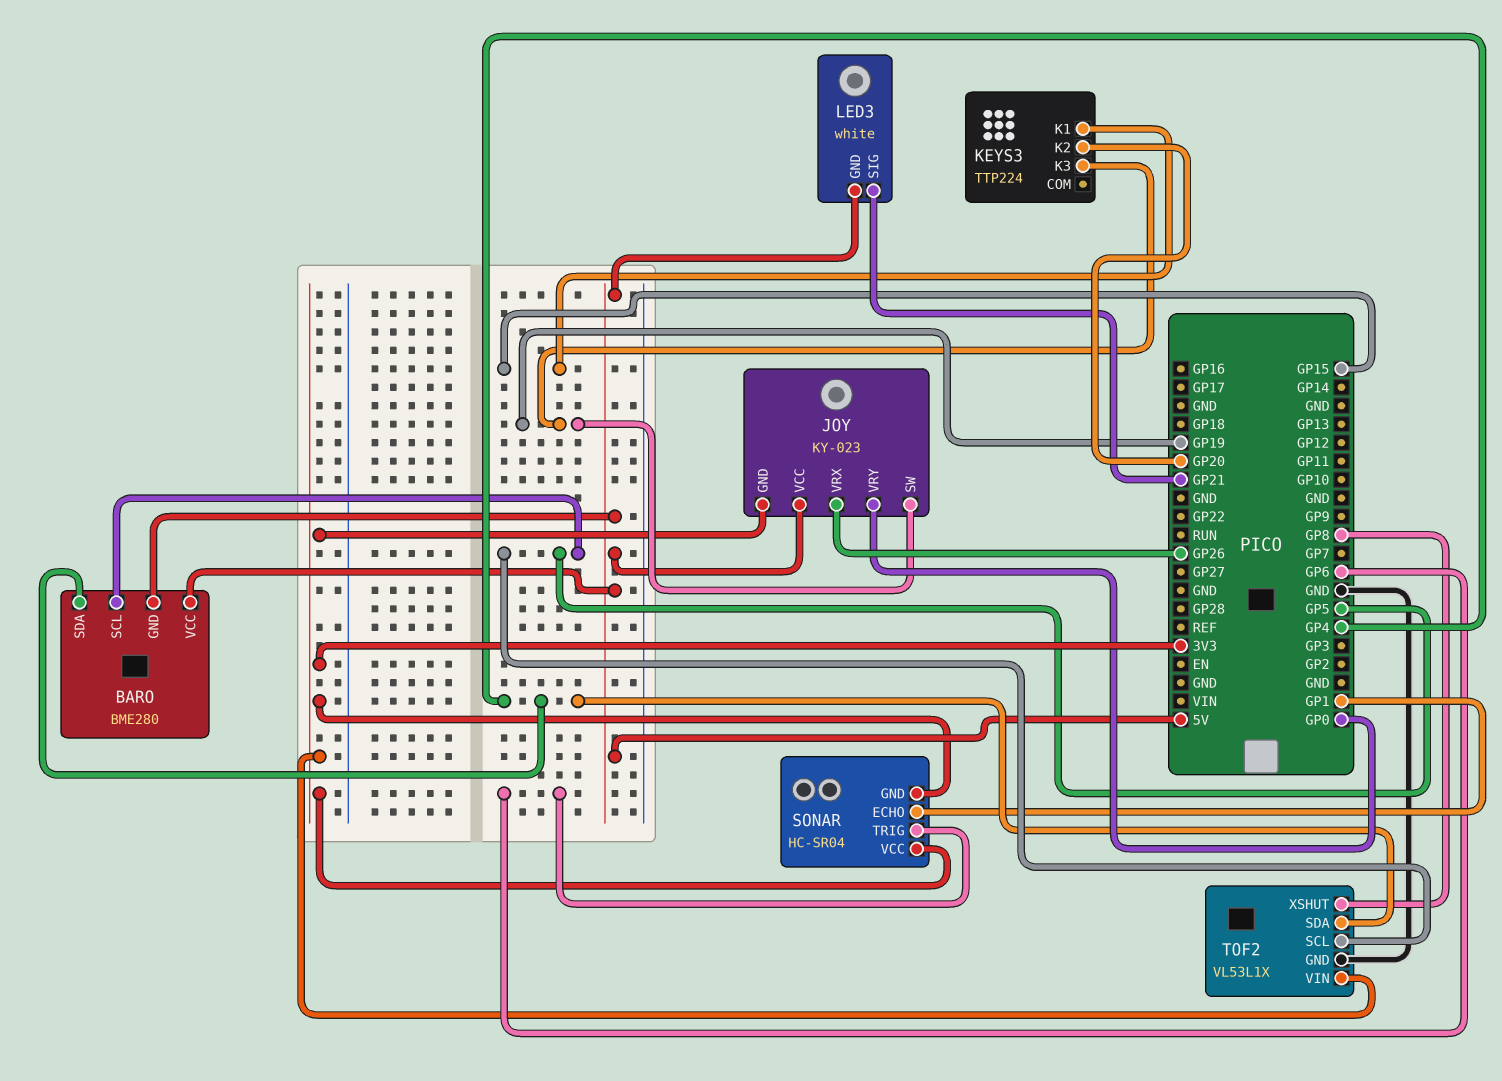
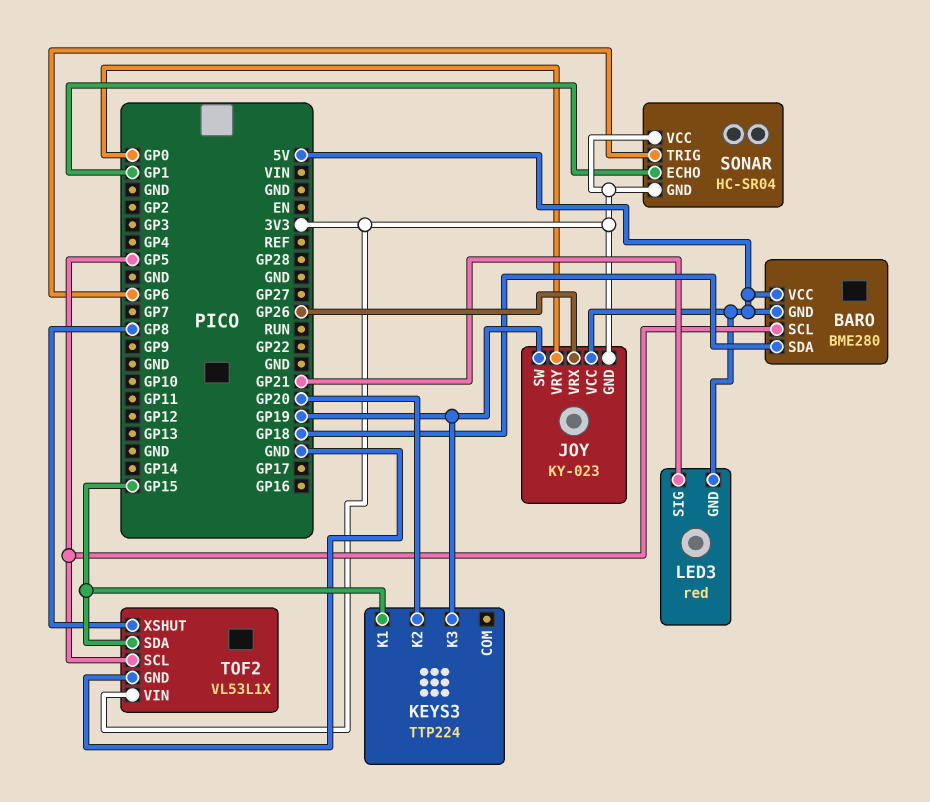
BARO pin SDA: GP4 -> GP18
LED3: white -> red
TOF2 pin SDA: GP4 -> GP15

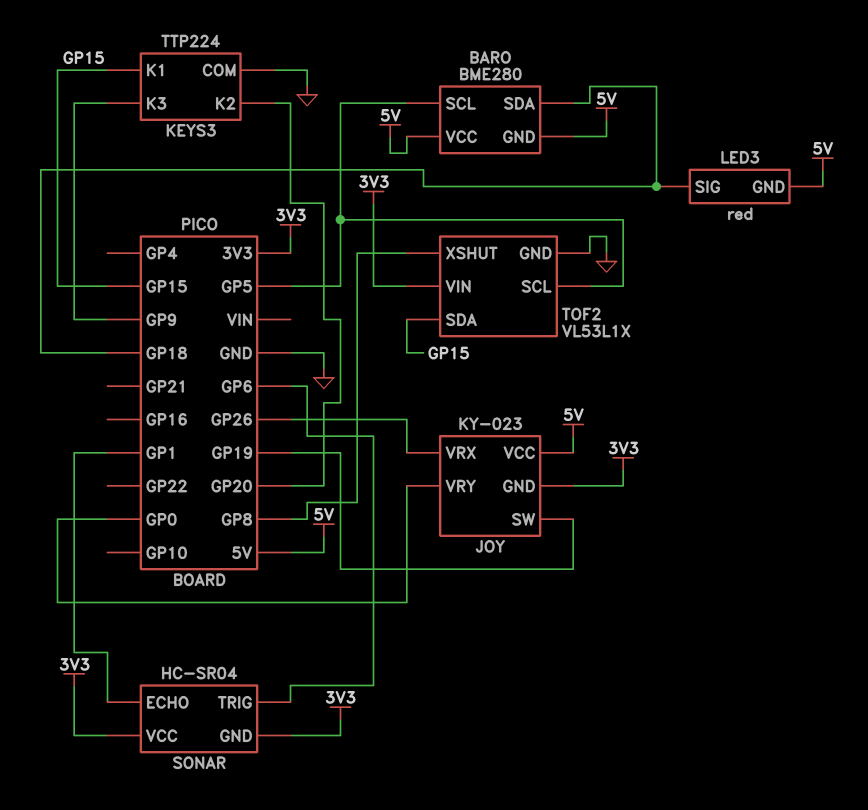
KEYS3 pin COM: none -> GND
KEYS3 pin K3: GP19 -> GP9
LED3 pin SIG: GP21 -> GP18

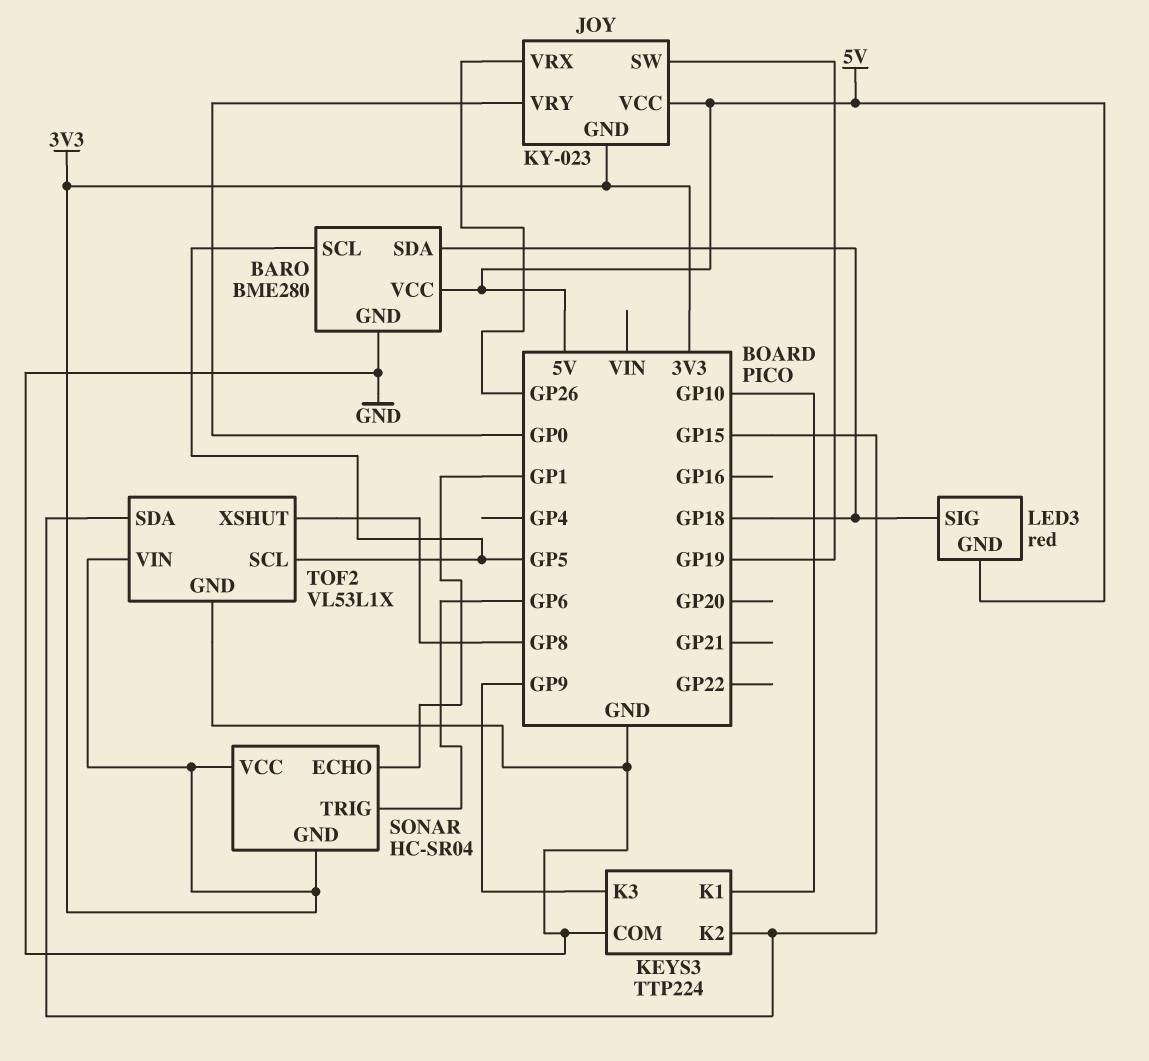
BARO pin GND: 5V -> GND
KEYS3 pin K1: GP15 -> GP10
KEYS3 pin K2: GP20 -> GP15

